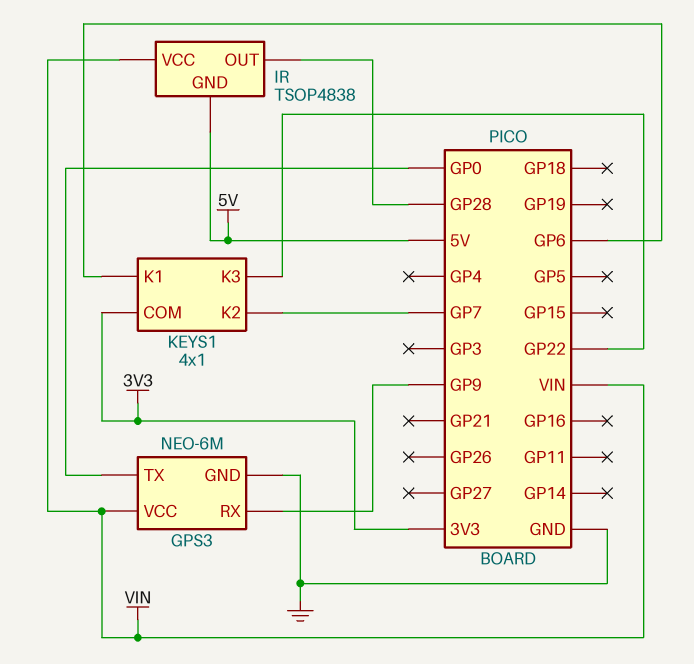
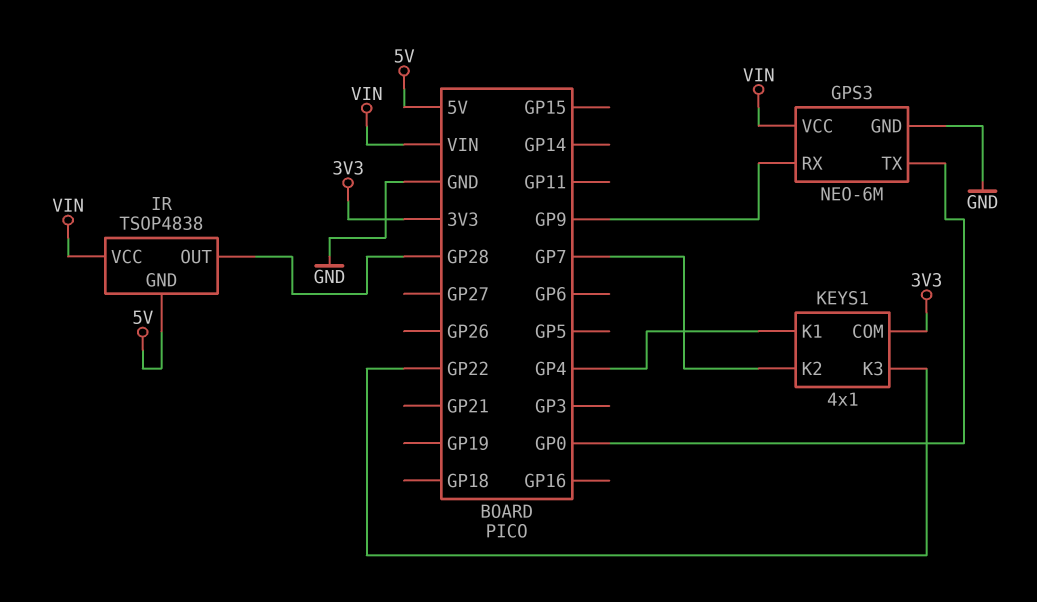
KEYS1 pin K1: GP6 -> GP4

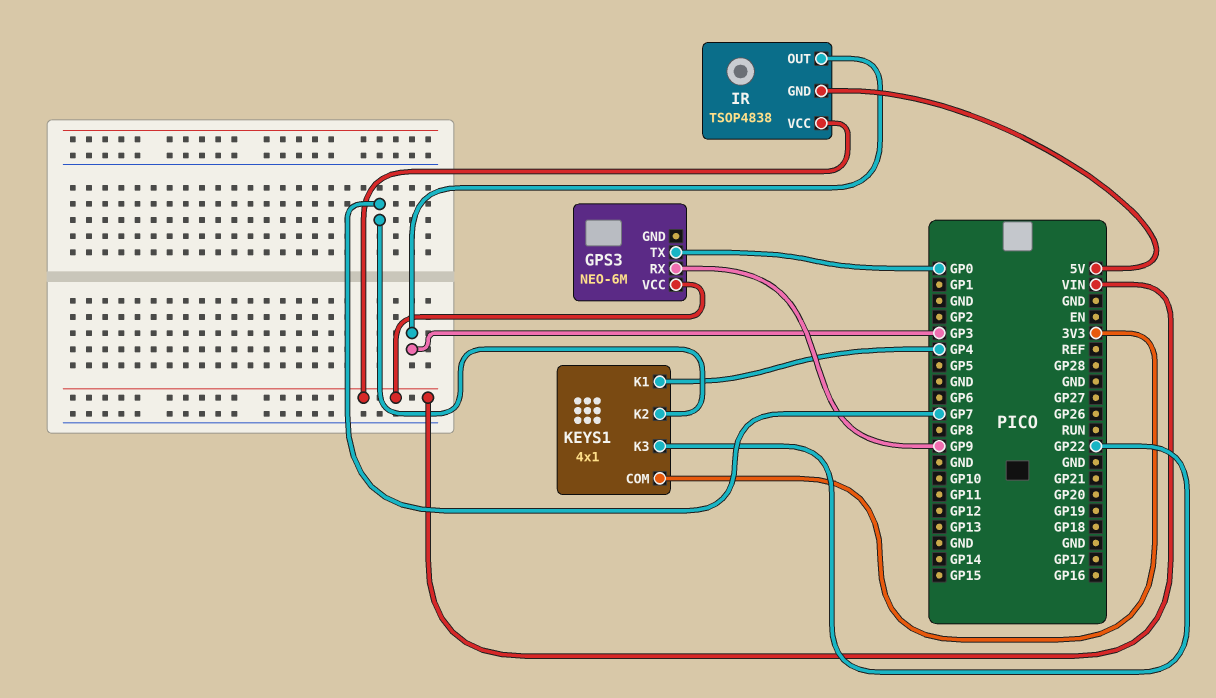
GPS3 pin GND: GND -> none
IR pin OUT: GP28 -> GP3

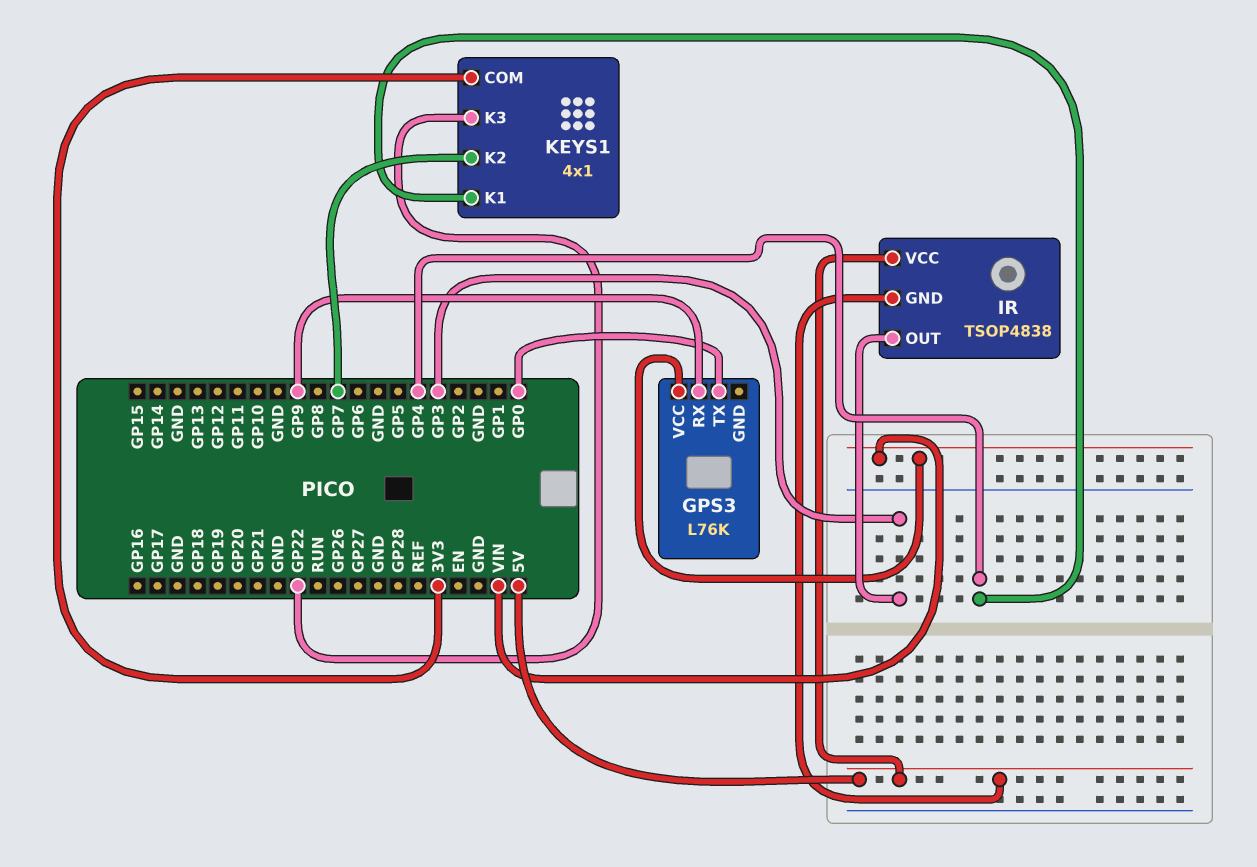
GPS3: NEO-6M -> L76K
IR pin VCC: VIN -> 5V

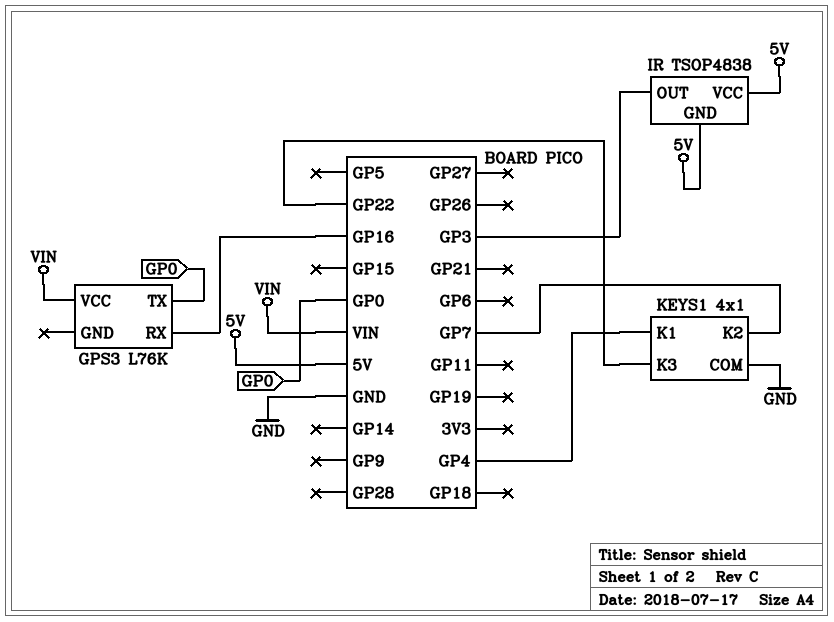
GPS3 pin RX: GP9 -> GP16
KEYS1 pin COM: 3V3 -> GND

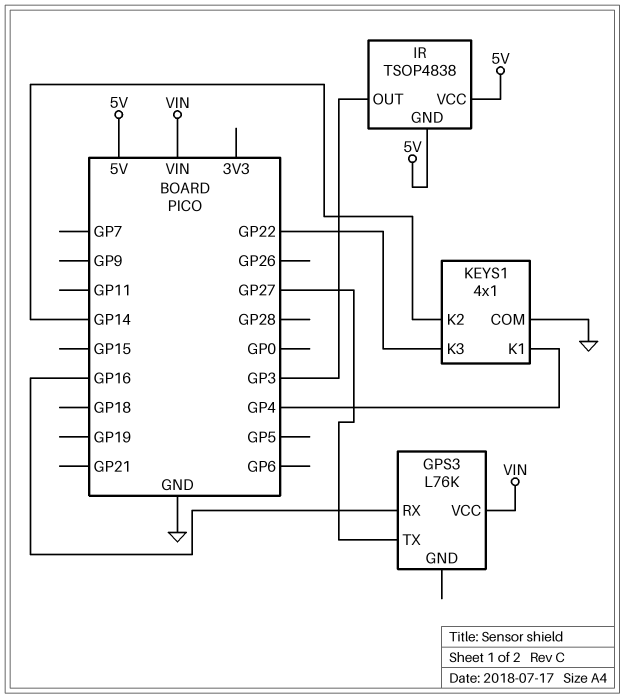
GPS3 pin TX: GP0 -> GP27
KEYS1 pin K2: GP7 -> GP14

